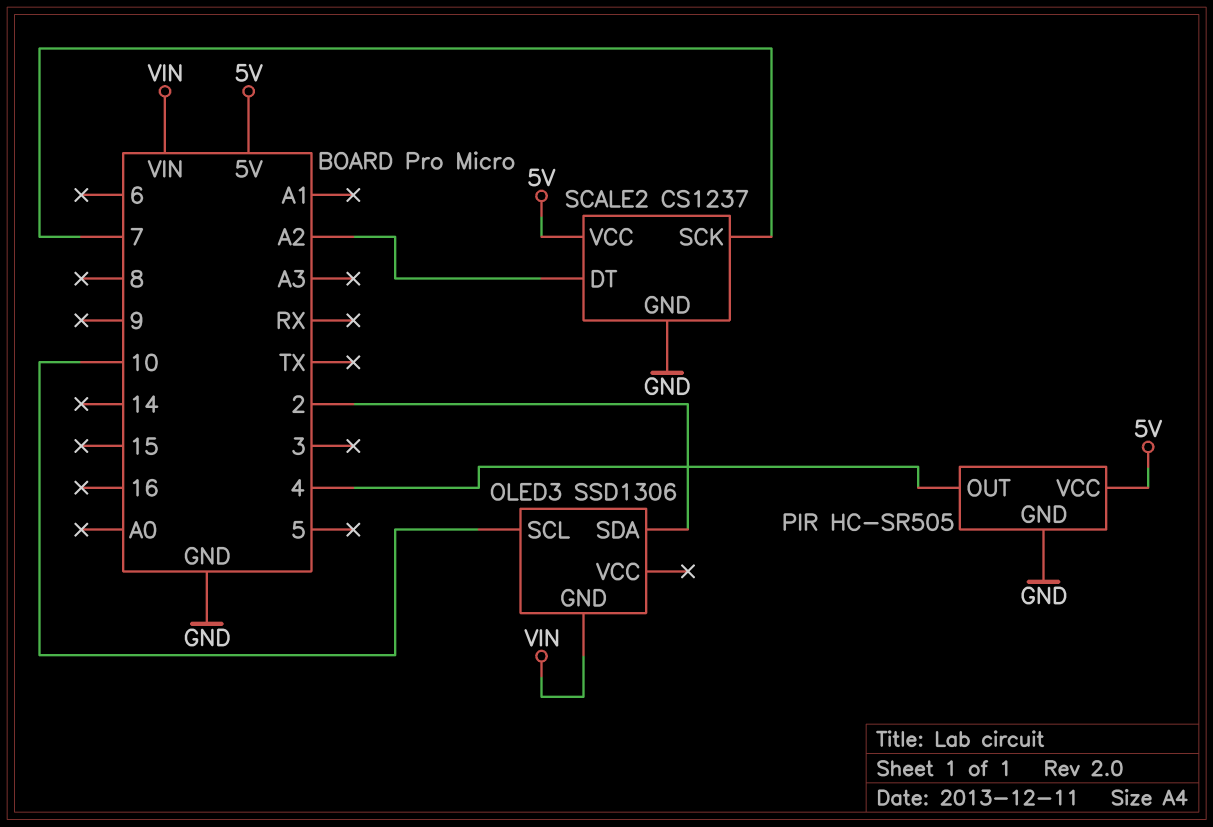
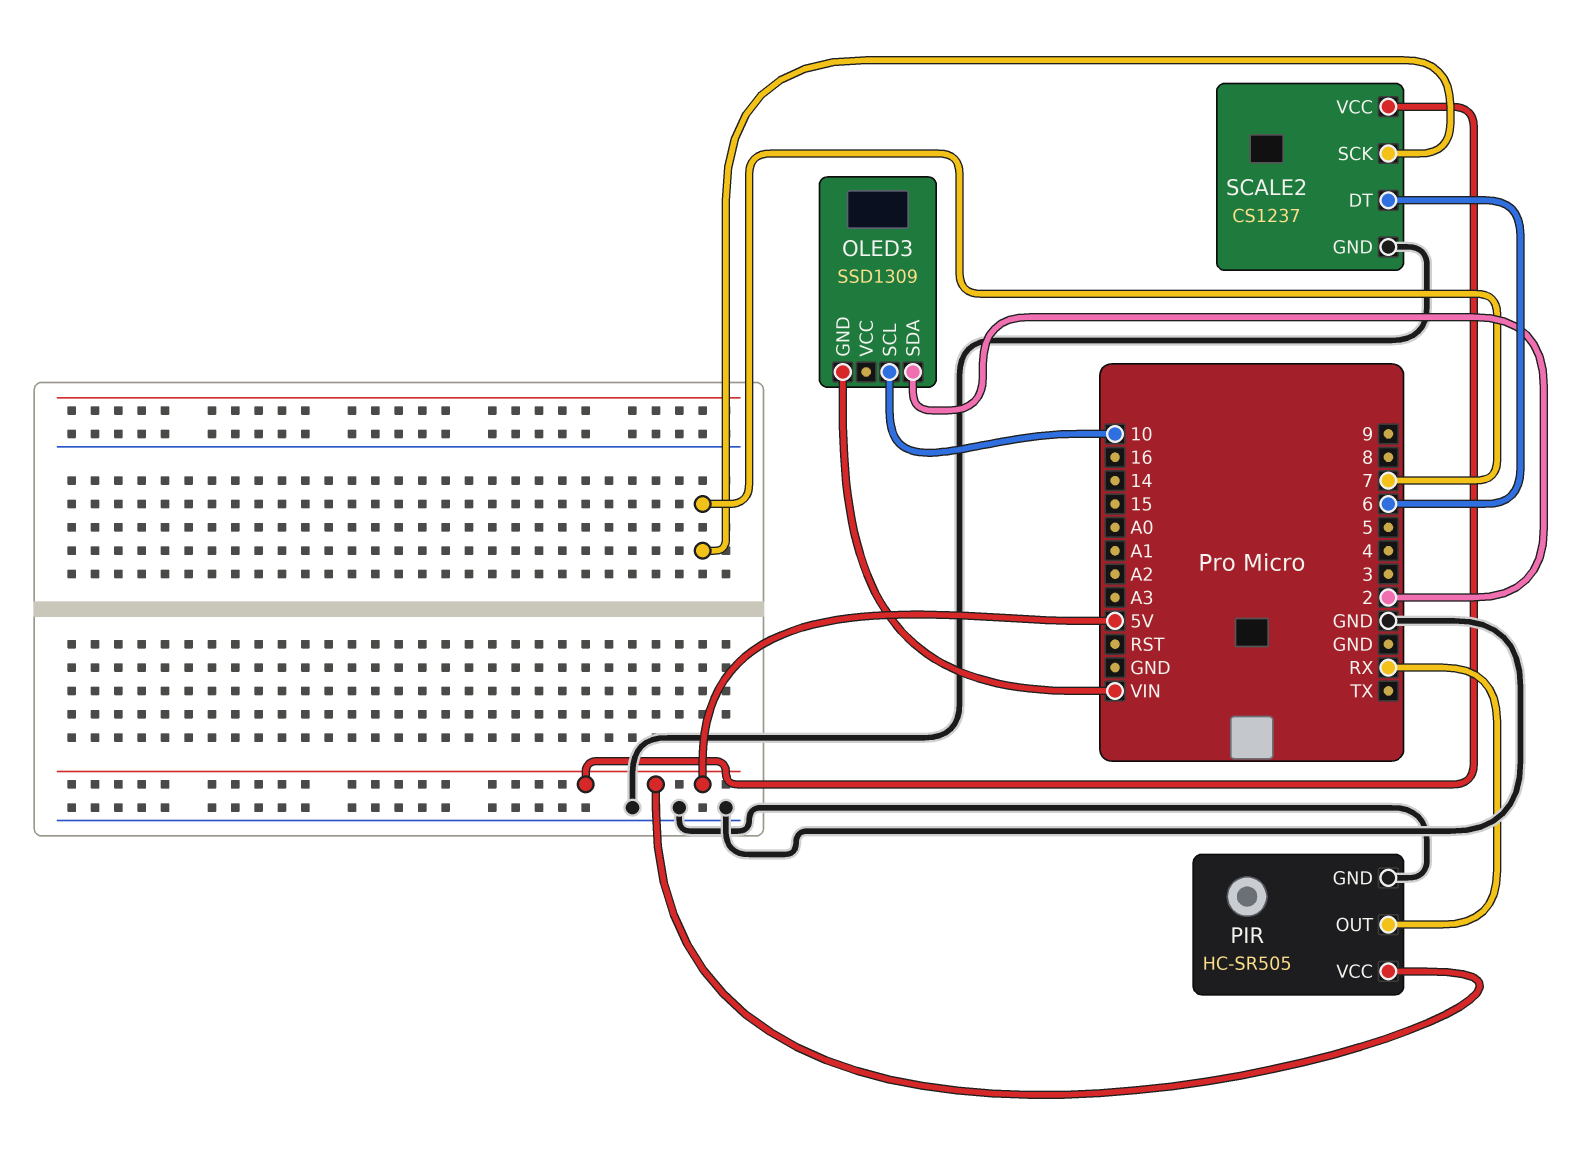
OLED3: SSD1306 -> SSD1309
PIR pin OUT: 4 -> RX
SCALE2 pin DT: A2 -> 6

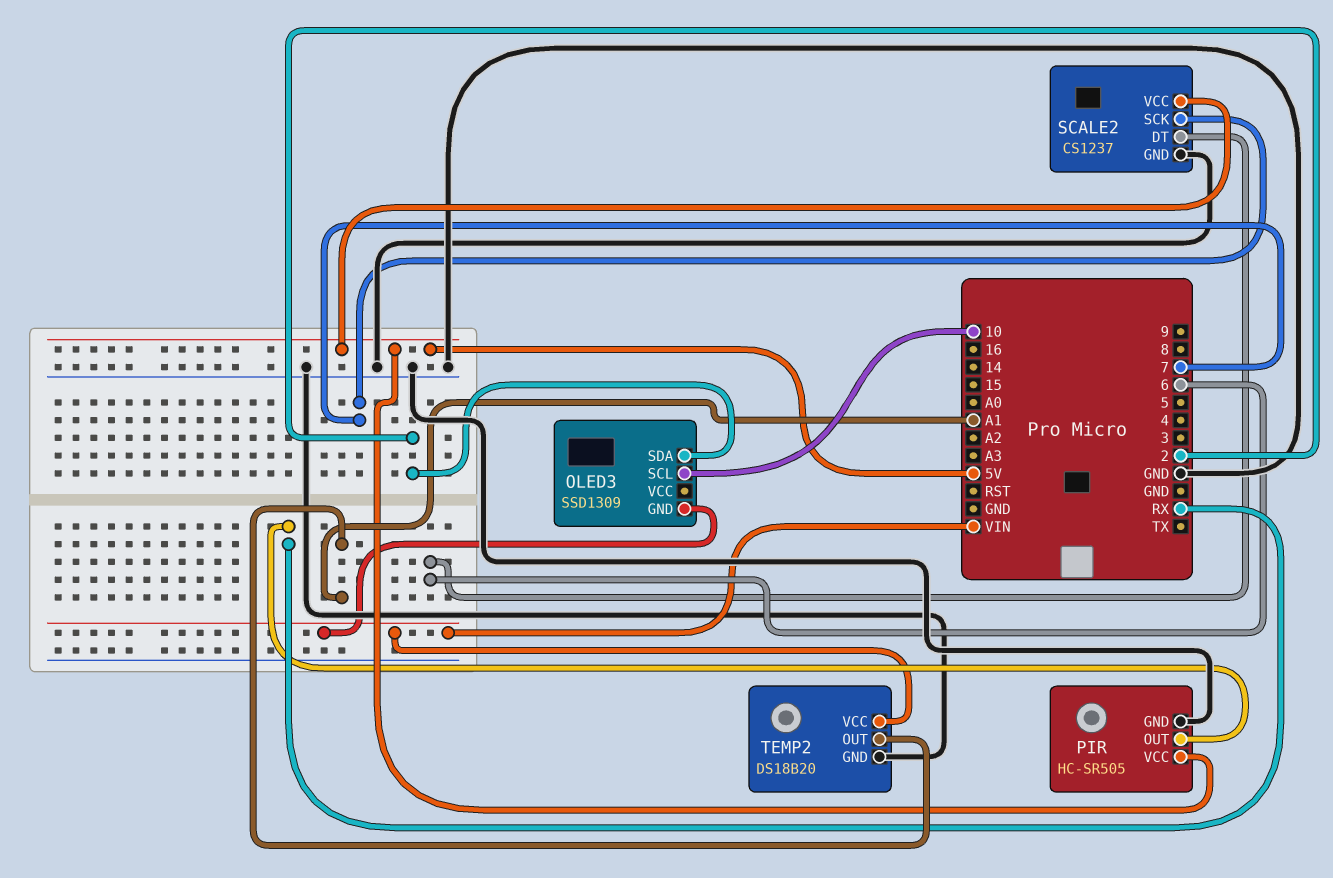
TEMP2: none -> DS18B20
TEMP2 pin GND: none -> GND
TEMP2 pin OUT: none -> A1
TEMP2 pin VCC: none -> VIN

